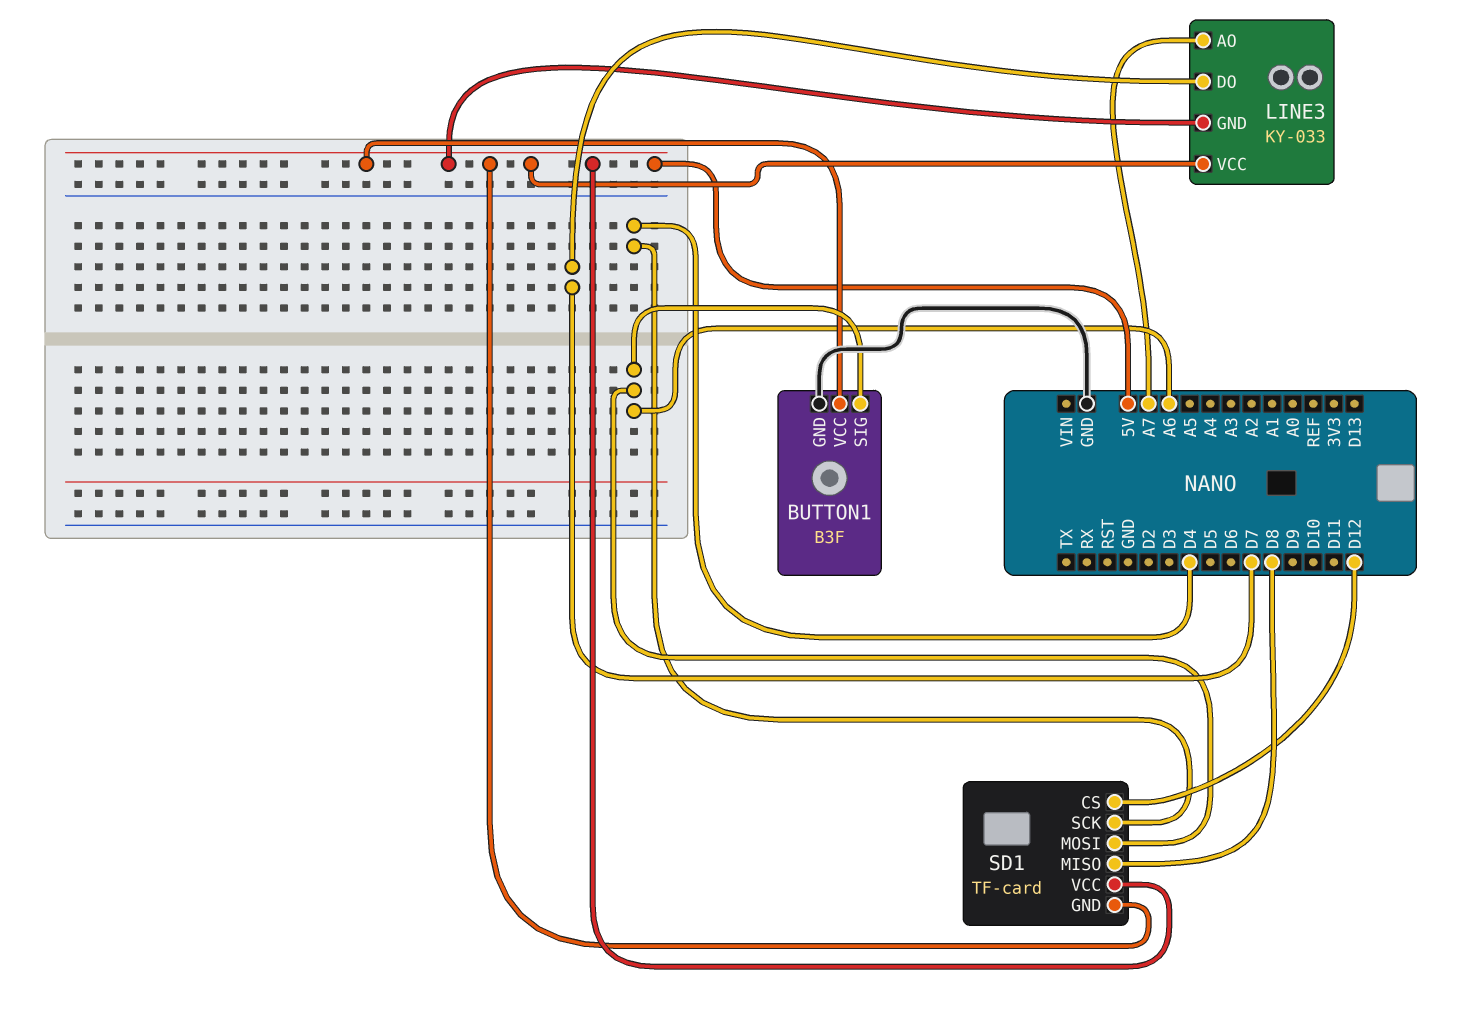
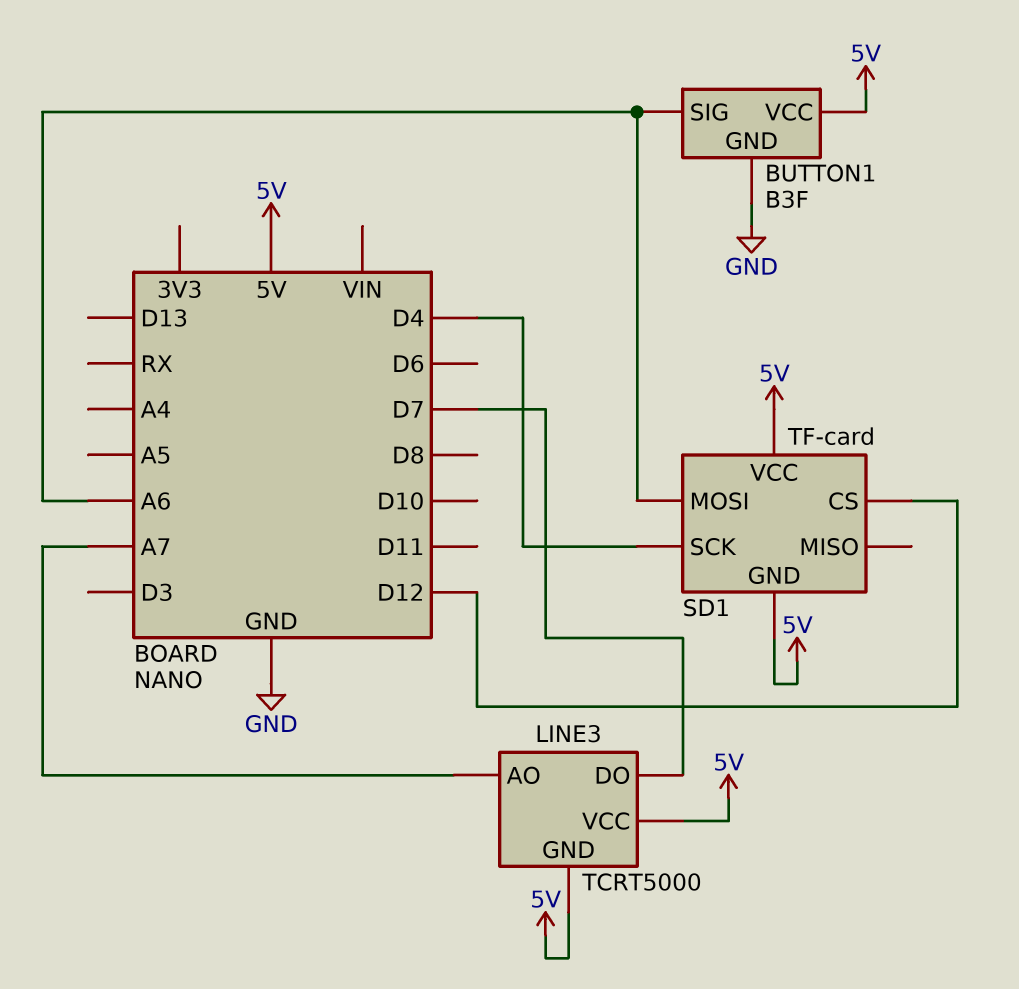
LINE3: KY-033 -> TCRT5000
SD1 pin MISO: D8 -> none

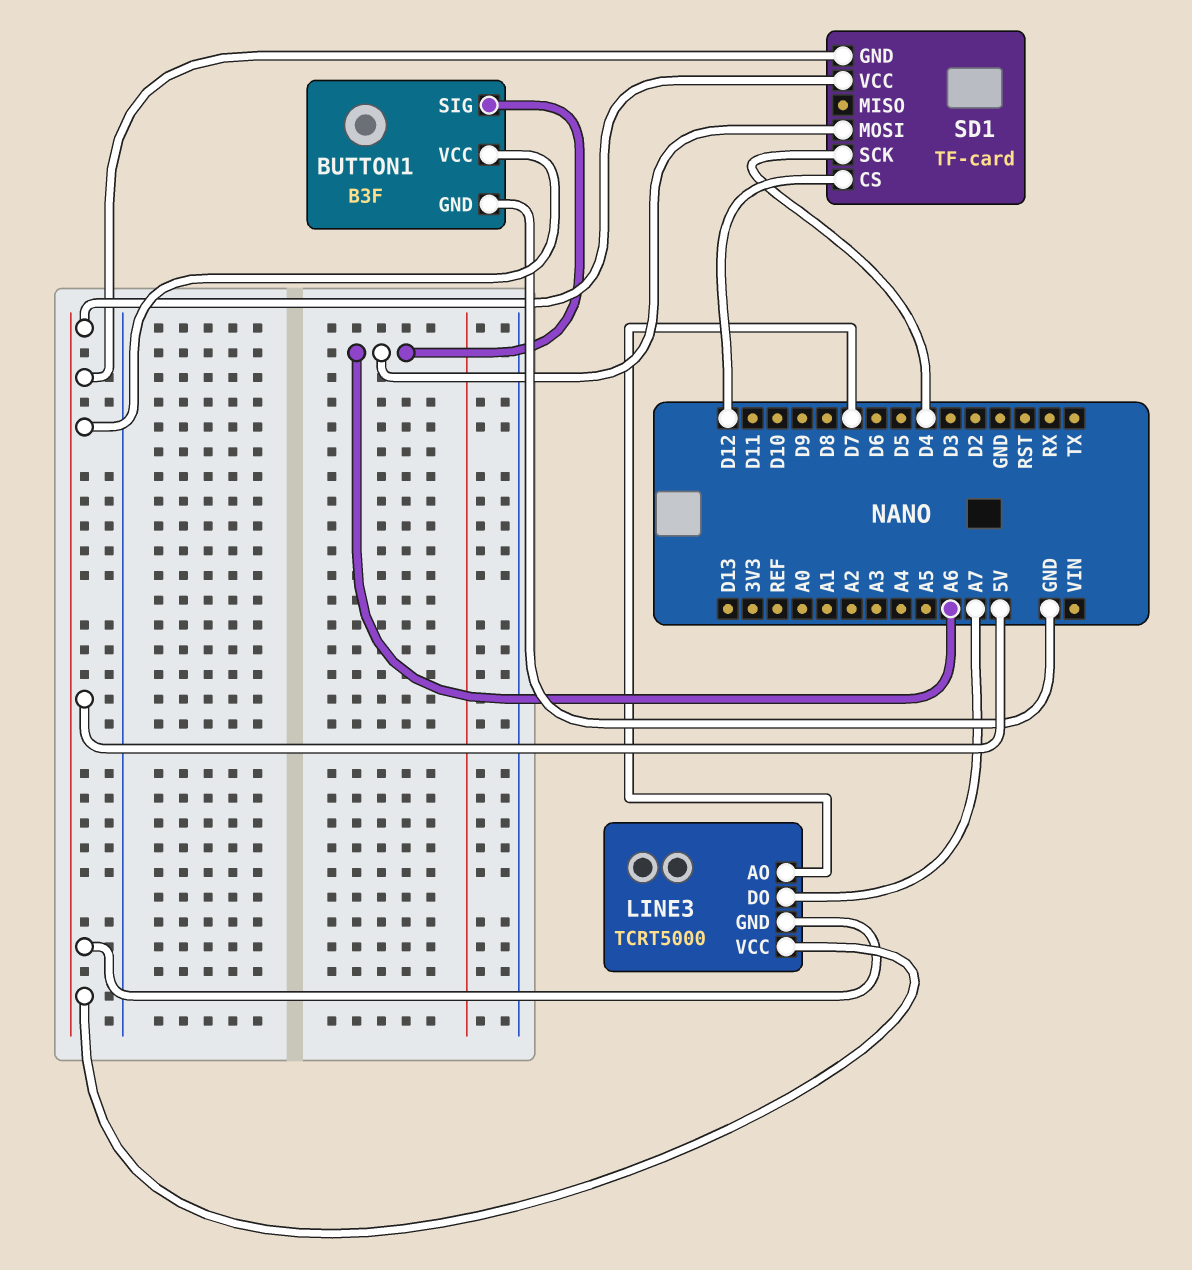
LINE3 pin AO: A7 -> D7
LINE3 pin DO: D7 -> A7

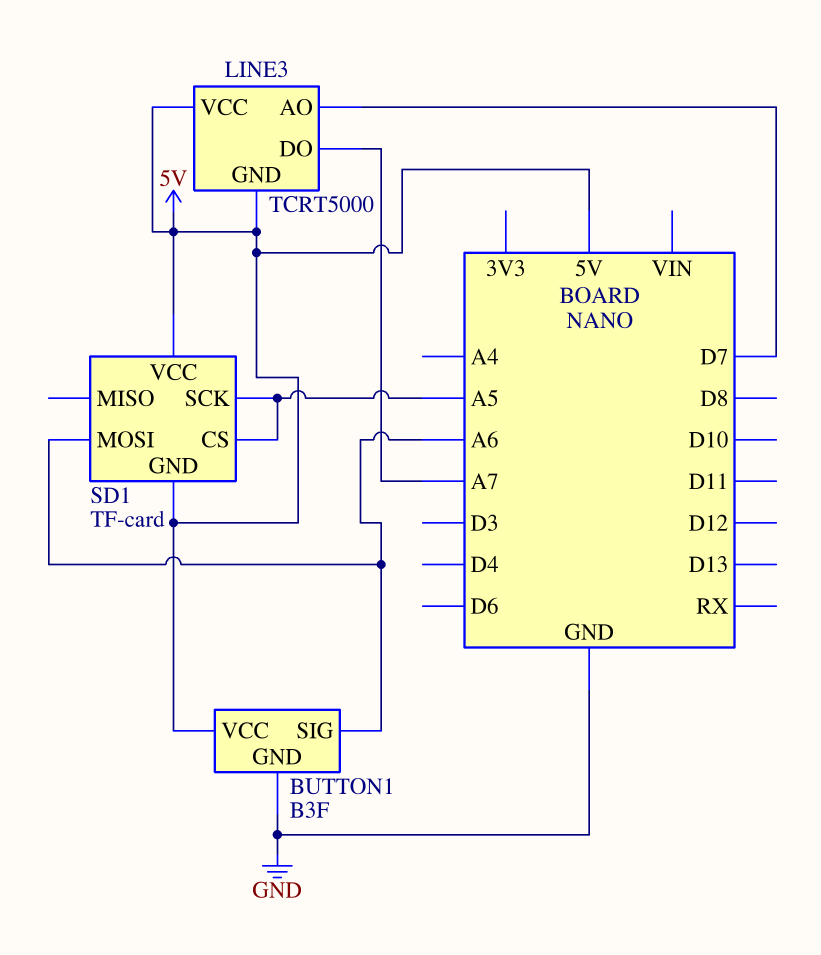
SD1 pin CS: D12 -> A5
SD1 pin SCK: D4 -> A5

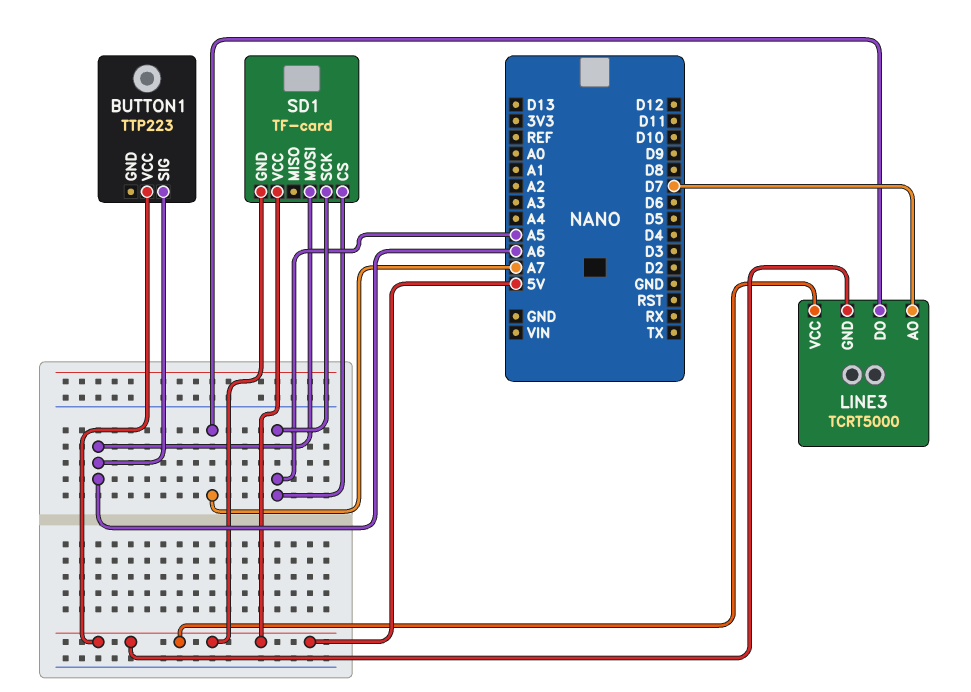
BUTTON1: B3F -> TTP223
BUTTON1 pin GND: GND -> none

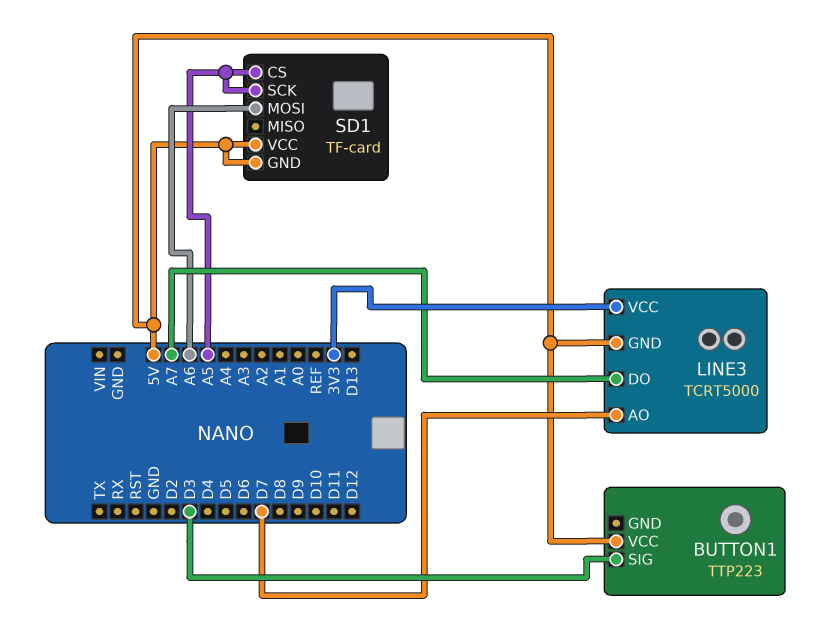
BUTTON1 pin SIG: A6 -> D3
LINE3 pin VCC: 5V -> 3V3

